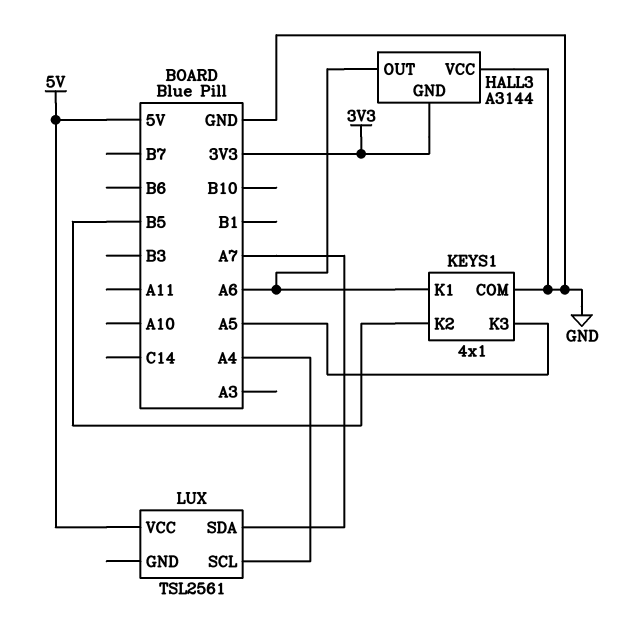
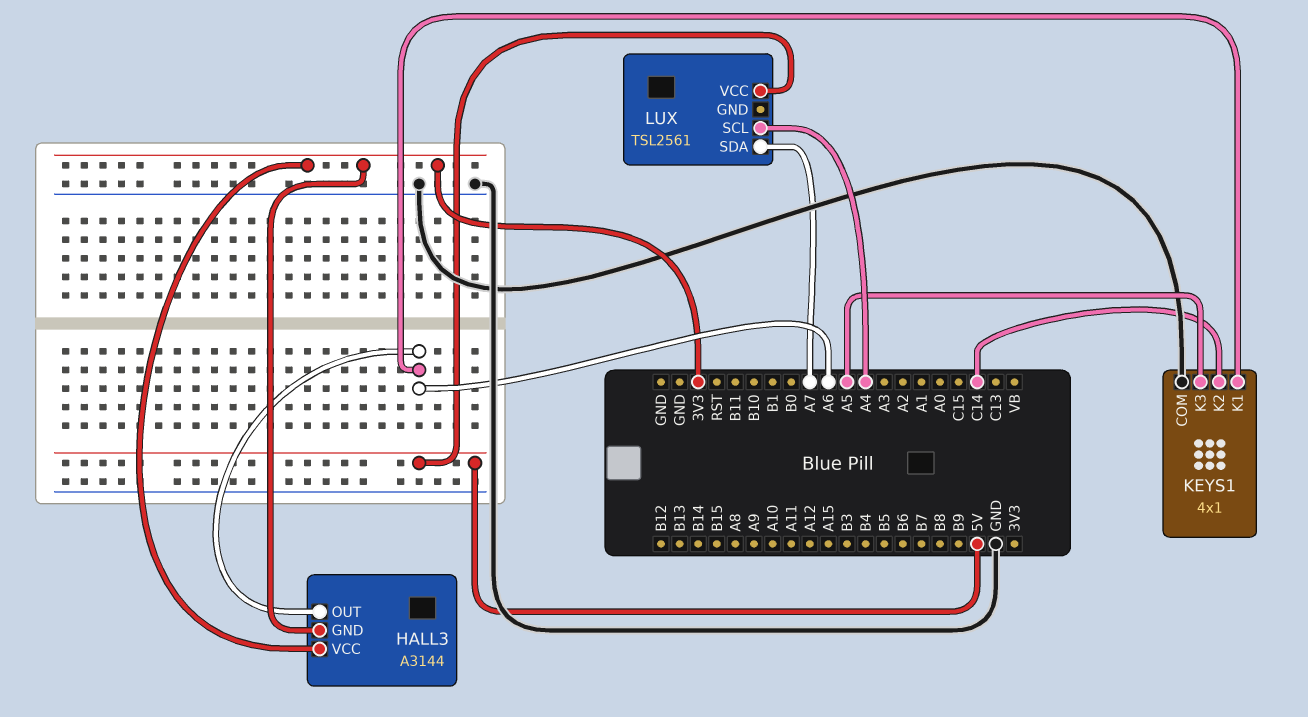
HALL3 pin VCC: GND -> 3V3
KEYS1 pin K2: B5 -> C14

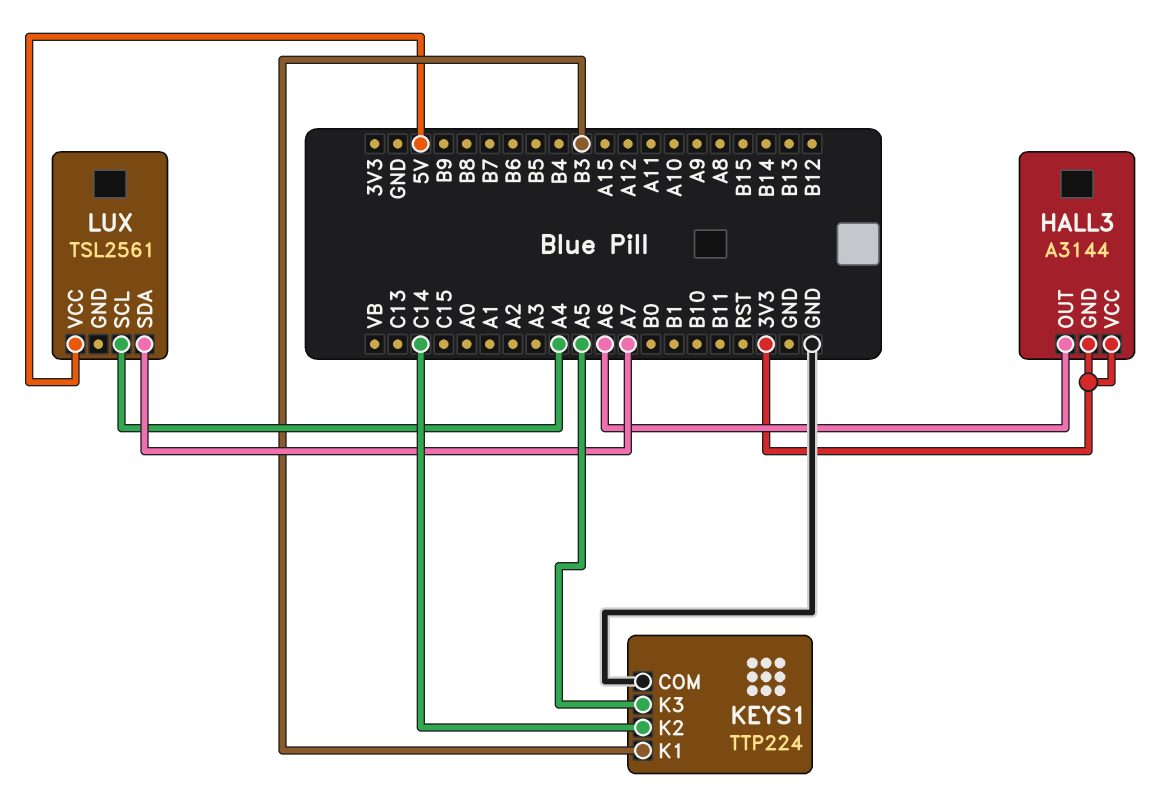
KEYS1: 4x1 -> TTP224
KEYS1 pin K1: A6 -> B3

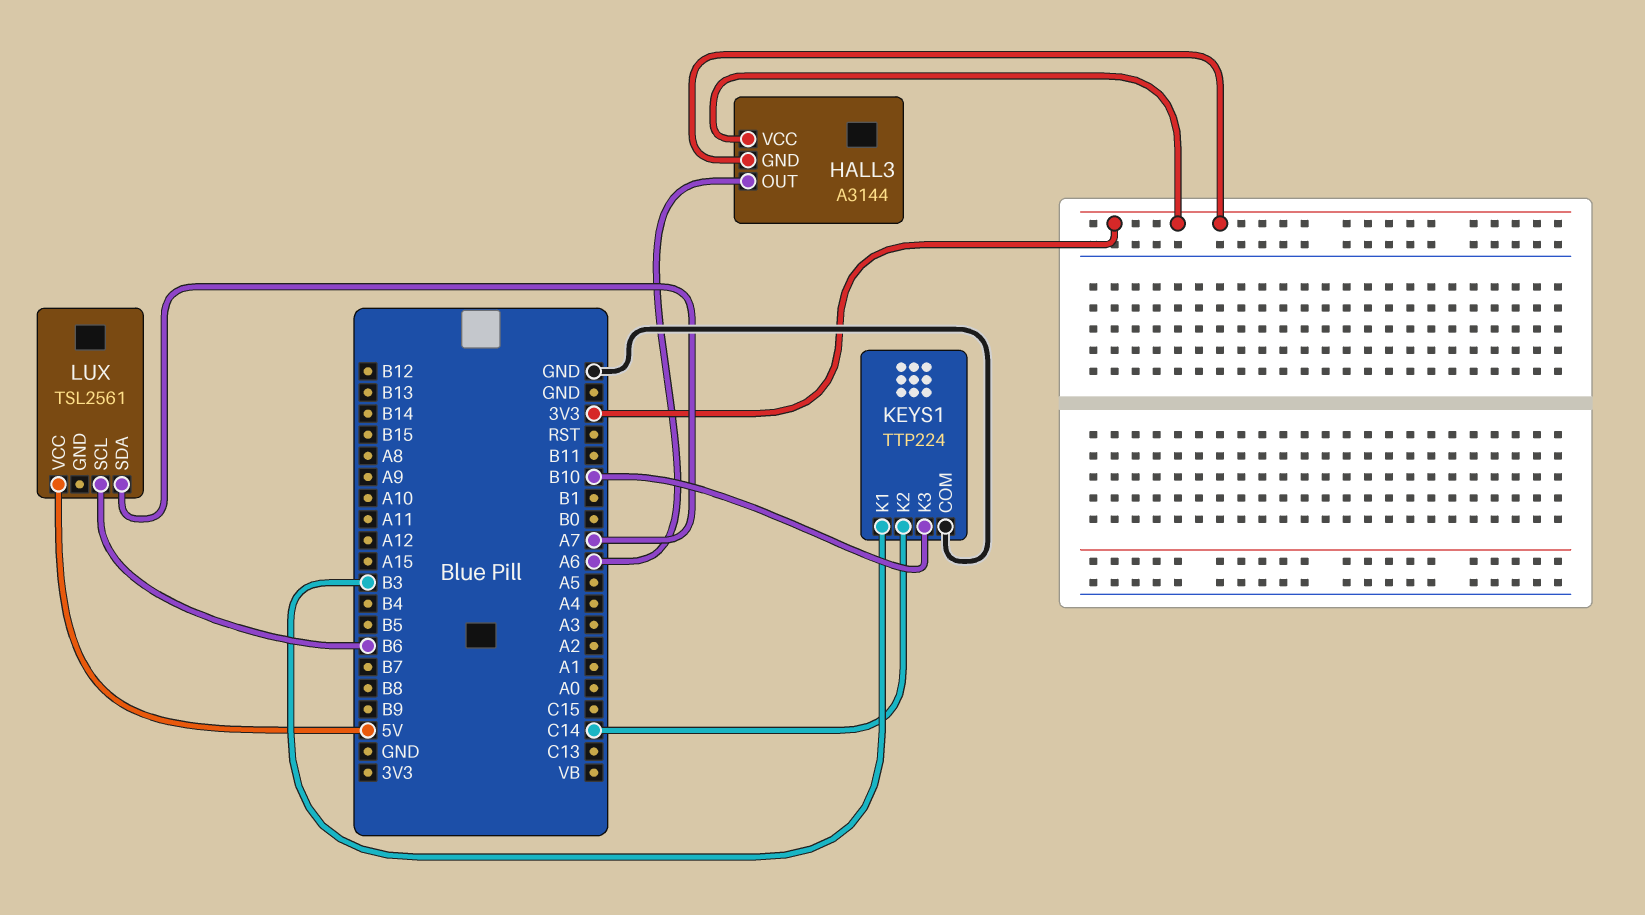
KEYS1 pin K3: A5 -> B10
LUX pin SCL: A4 -> B6

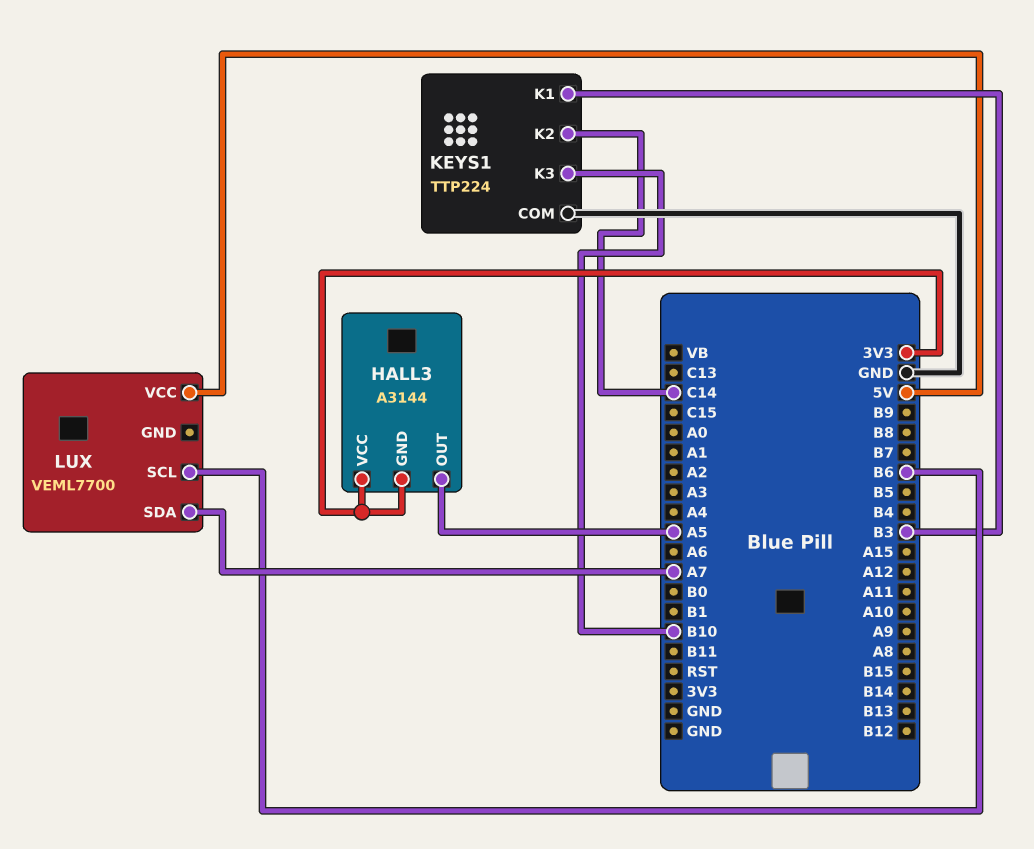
HALL3 pin OUT: A6 -> A5
LUX: TSL2561 -> VEML7700

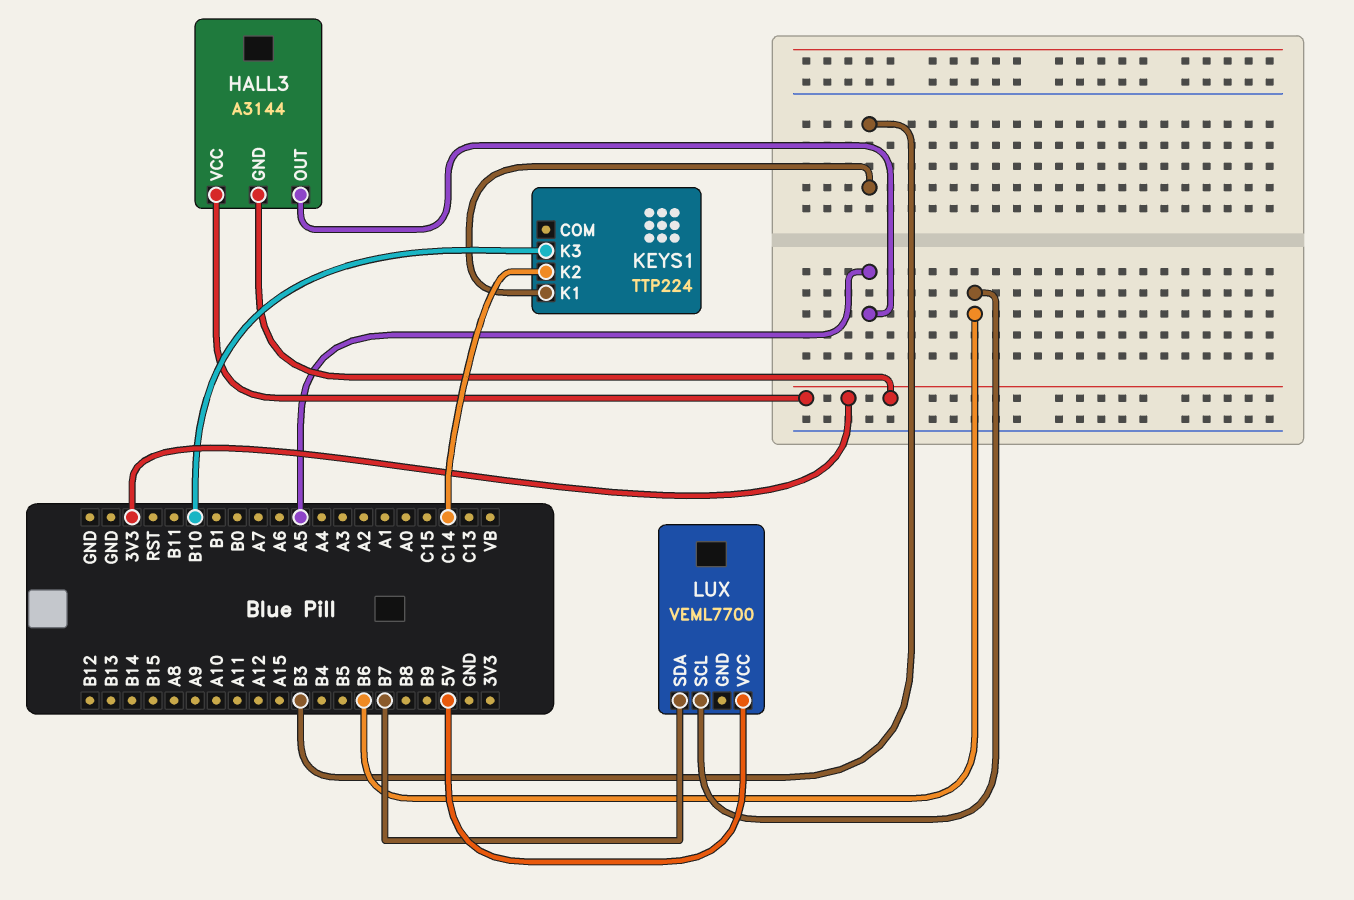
KEYS1 pin COM: GND -> none
LUX pin SDA: A7 -> B7

